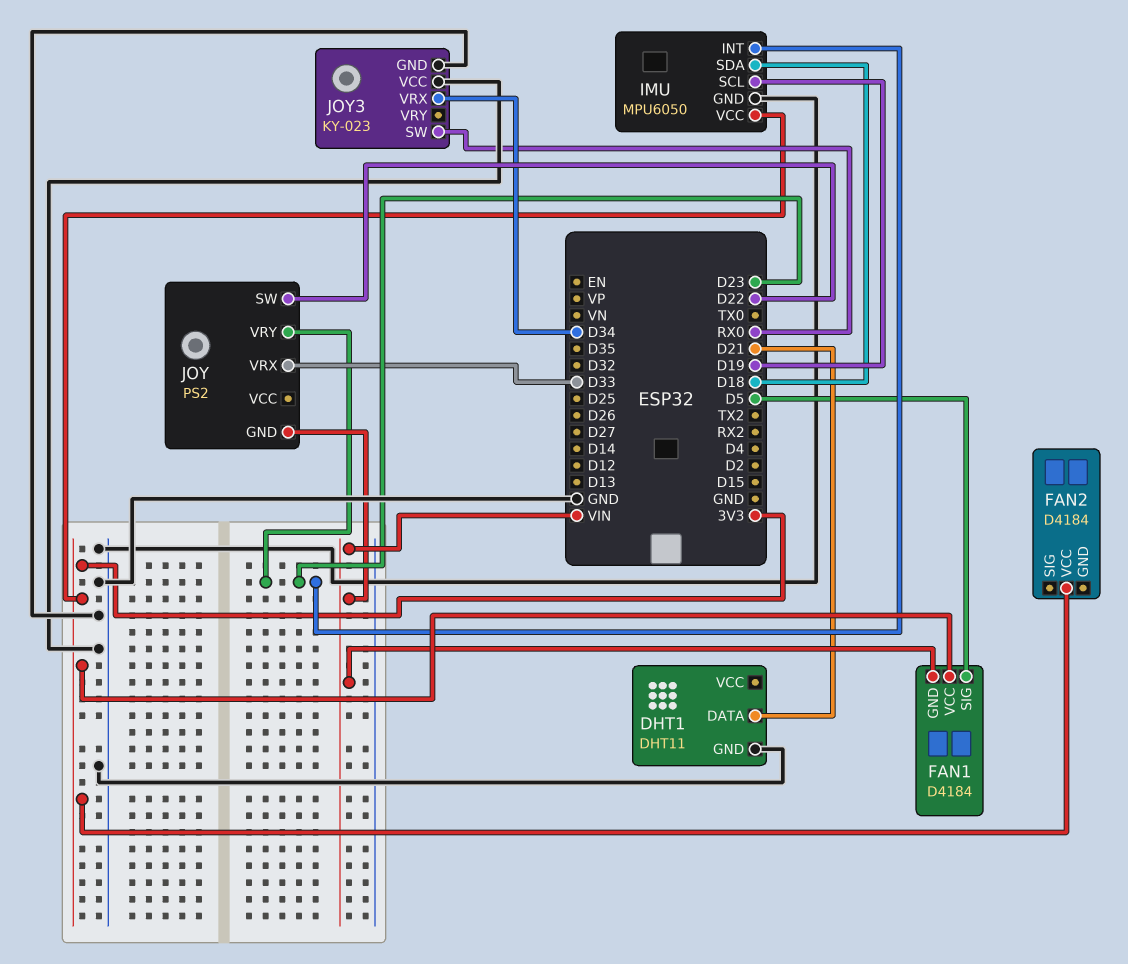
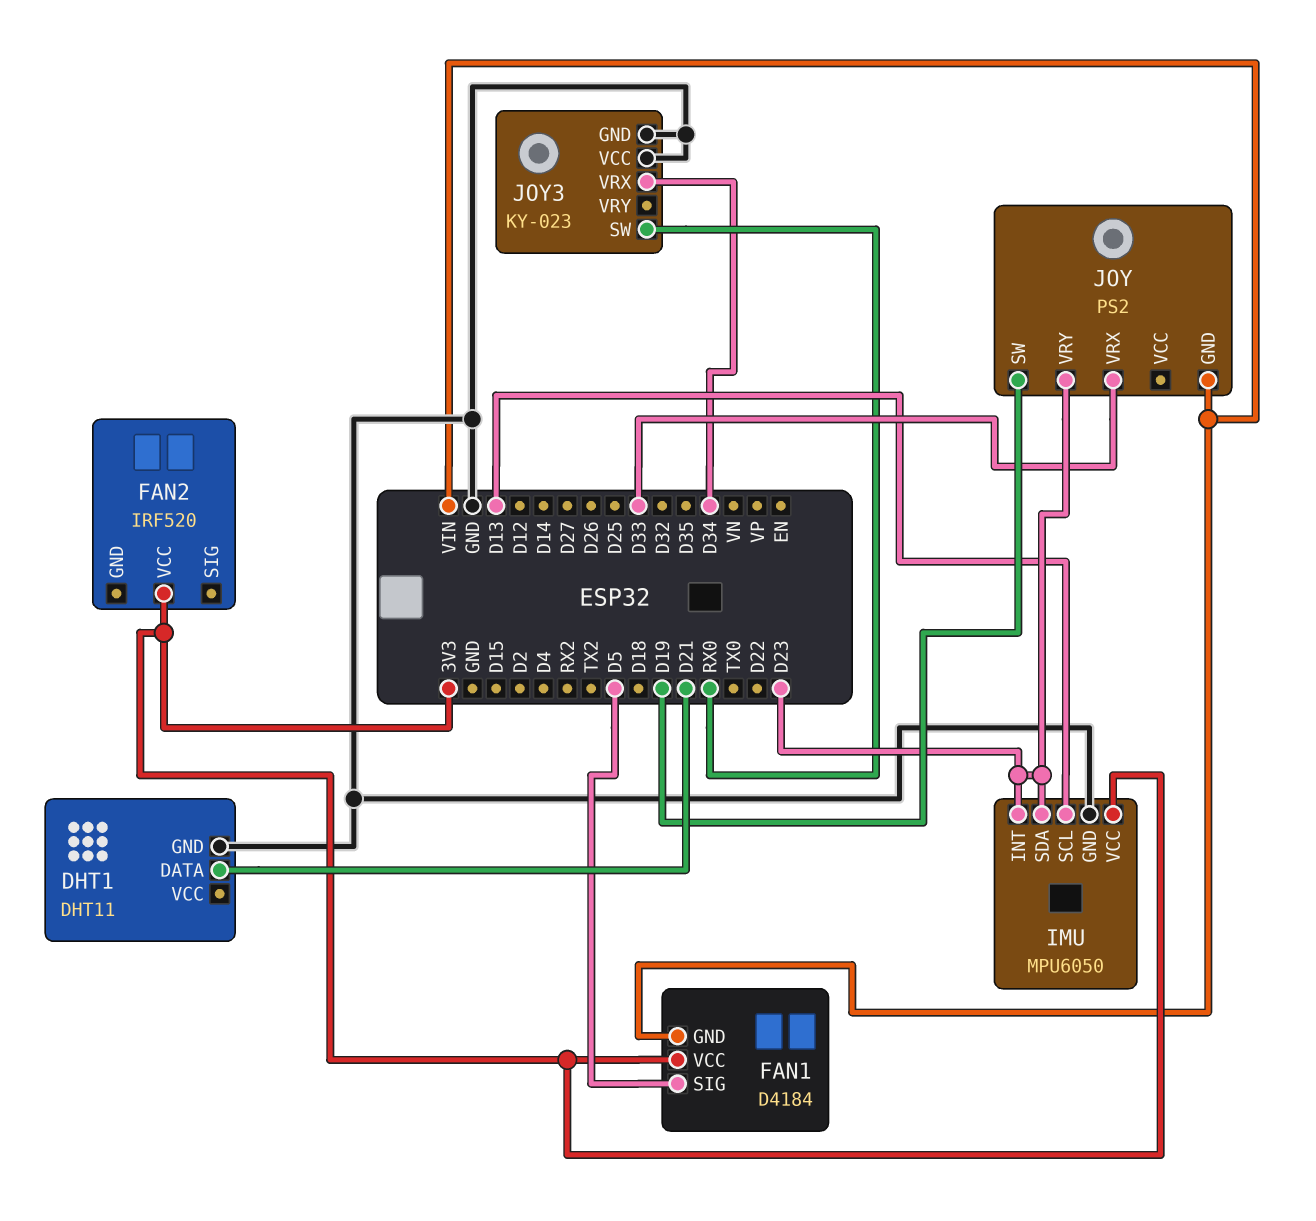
FAN2: D4184 -> IRF520
IMU pin SCL: D19 -> D13
IMU pin SDA: D18 -> D23
JOY pin SW: D22 -> D19

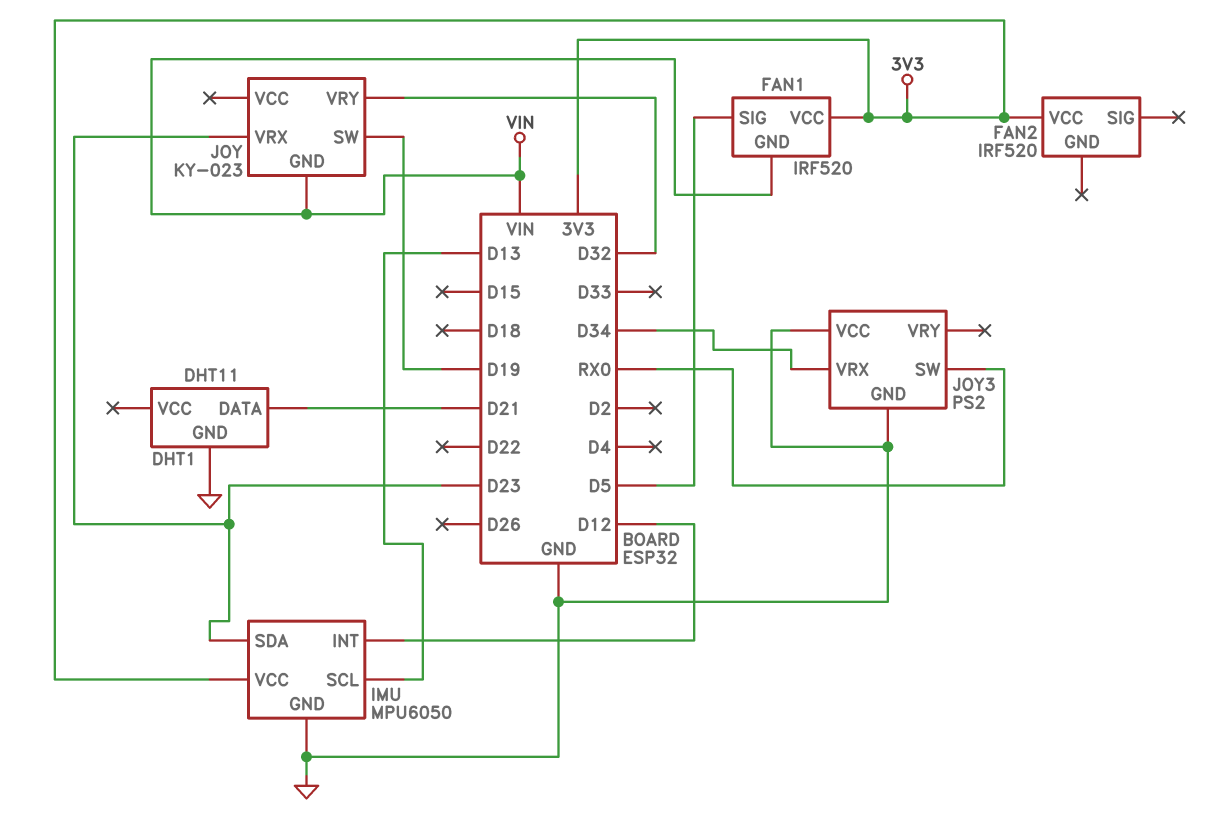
FAN1: D4184 -> IRF520
IMU pin INT: D23 -> D12
JOY: PS2 -> KY-023
JOY pin VRX: D33 -> D23
JOY pin VRY: D23 -> D32
JOY3: KY-023 -> PS2

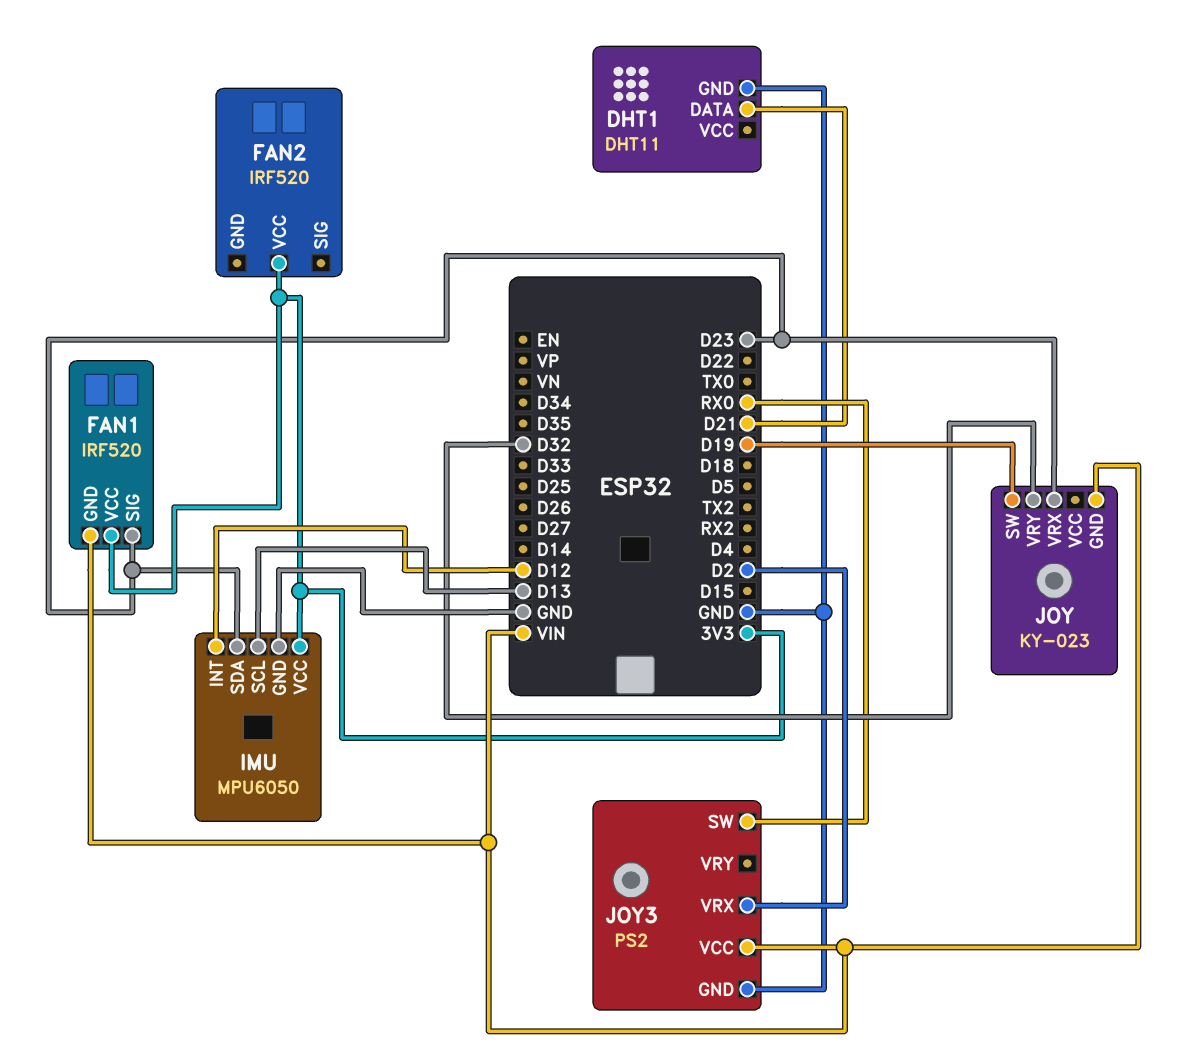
FAN1 pin SIG: D5 -> D23
JOY3 pin VCC: GND -> VIN
JOY3 pin VRX: D34 -> D2

